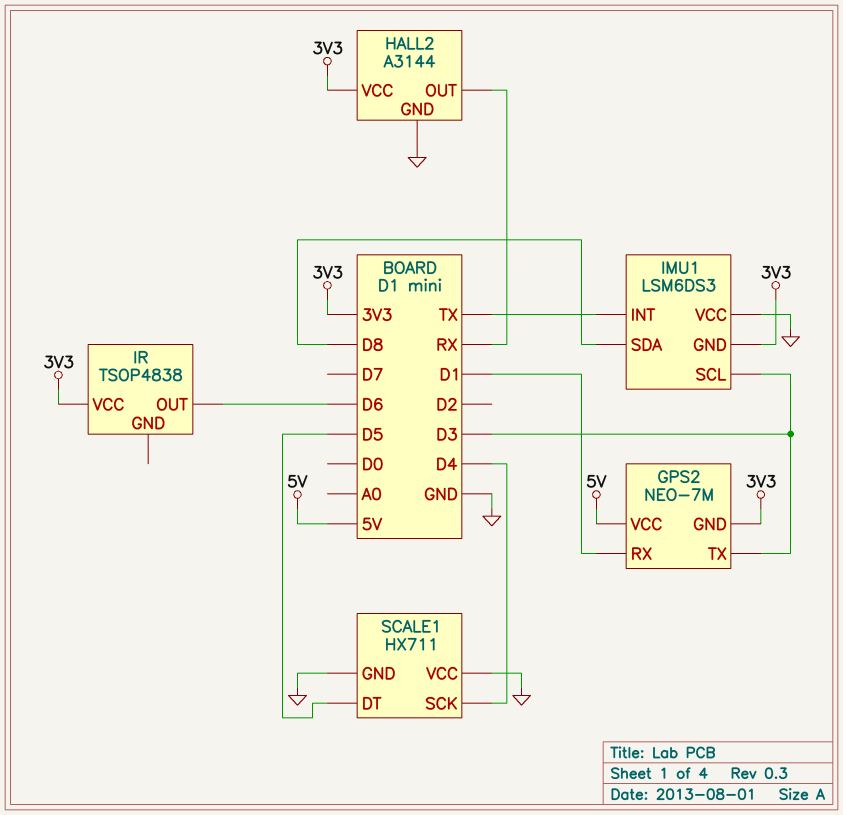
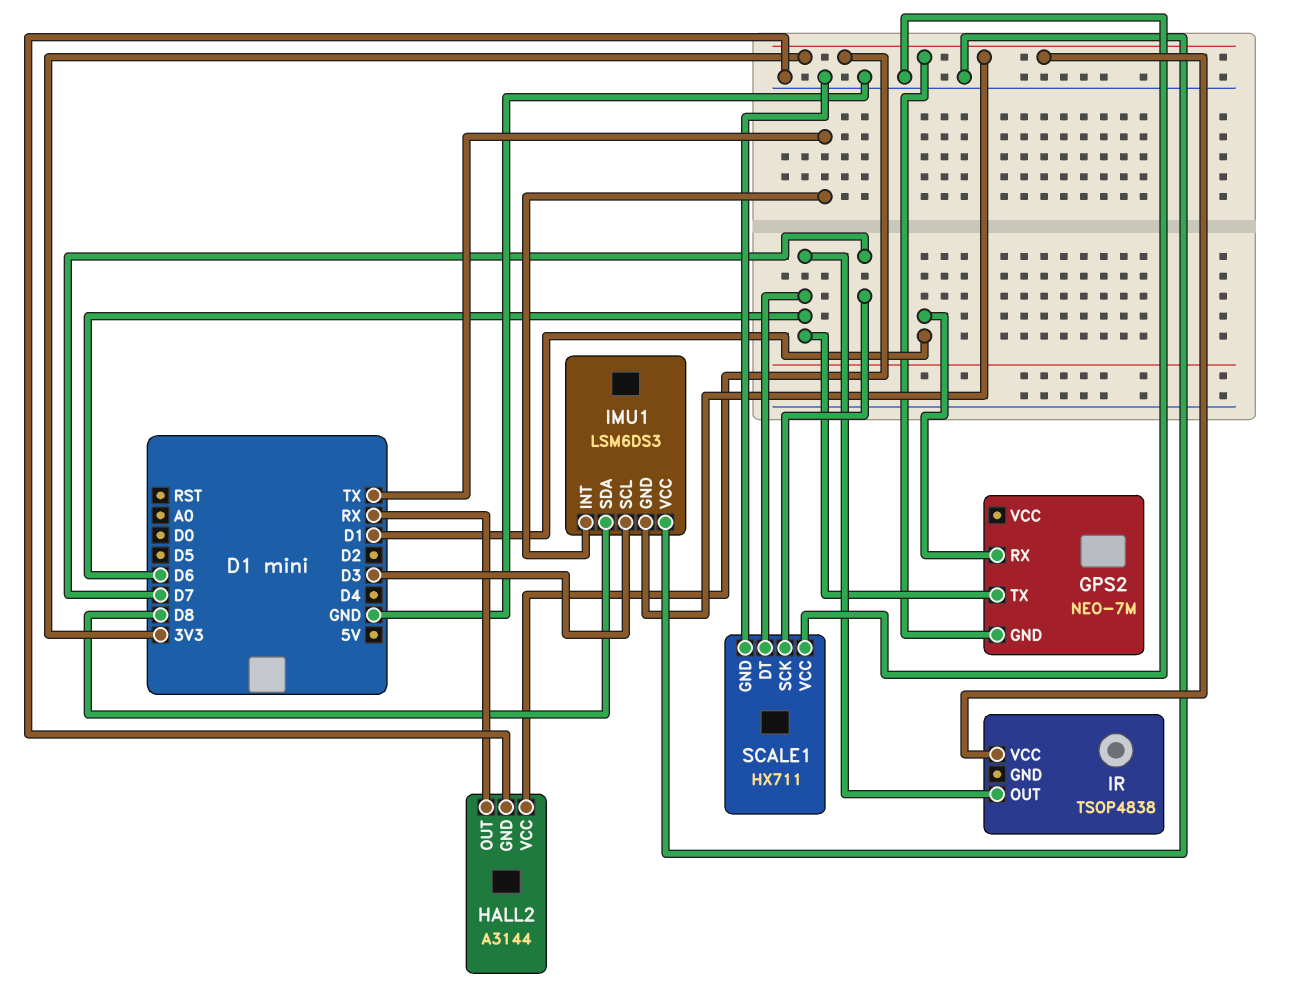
GPS2 pin TX: D3 -> D6
GPS2 pin VCC: 5V -> none
SCALE1 pin DT: D5 -> D6
SCALE1 pin SCK: D4 -> D7

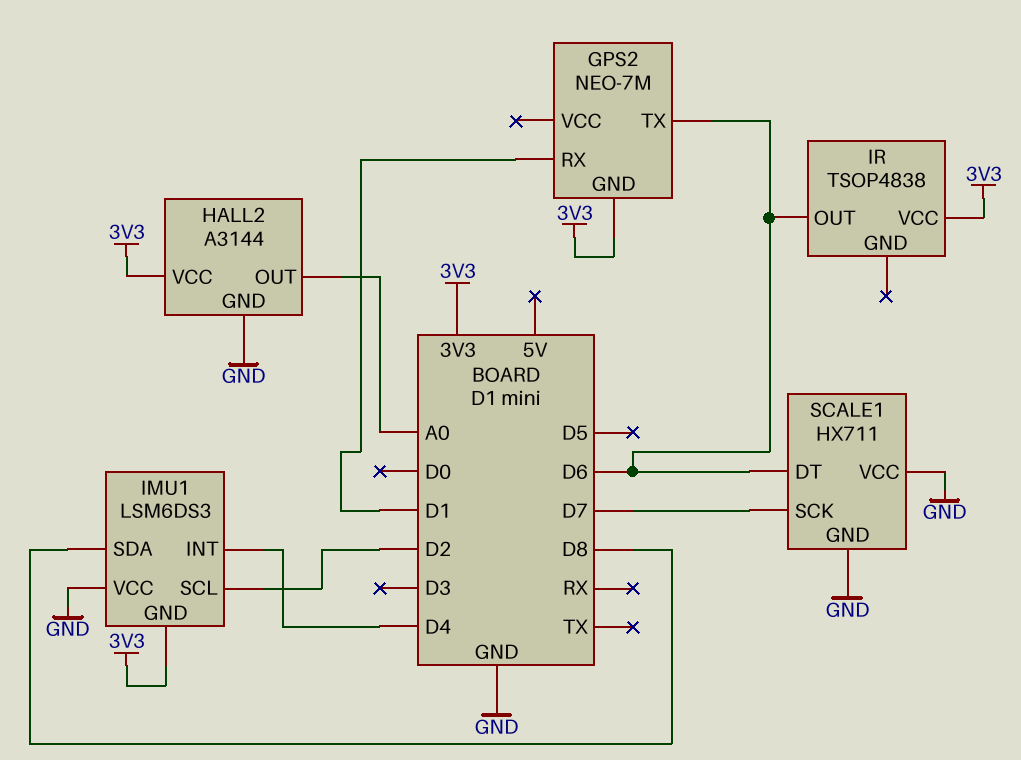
HALL2 pin OUT: RX -> A0
IMU1 pin INT: TX -> D4
IMU1 pin SCL: D3 -> D2

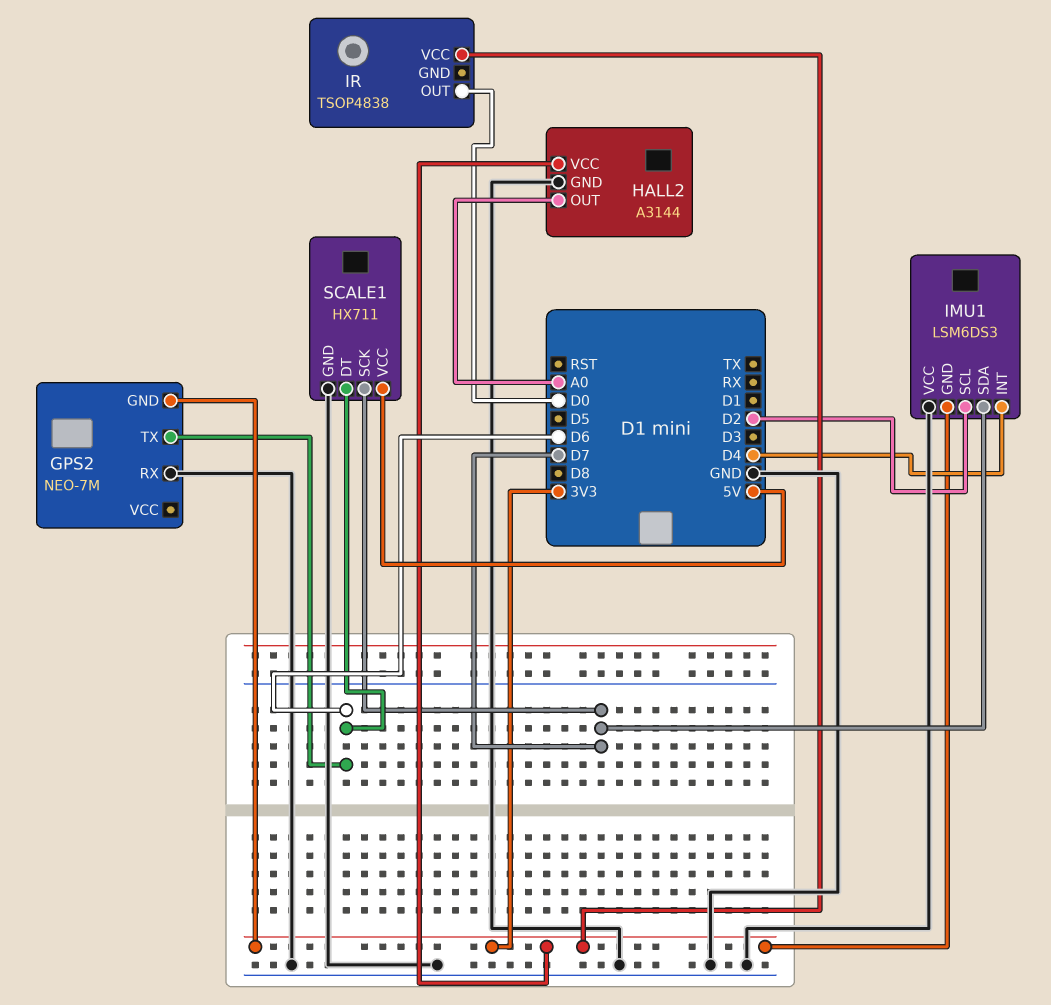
GPS2 pin RX: D1 -> GND
IMU1 pin SDA: D8 -> D7
IR pin OUT: D6 -> D0
SCALE1 pin VCC: GND -> 5V

